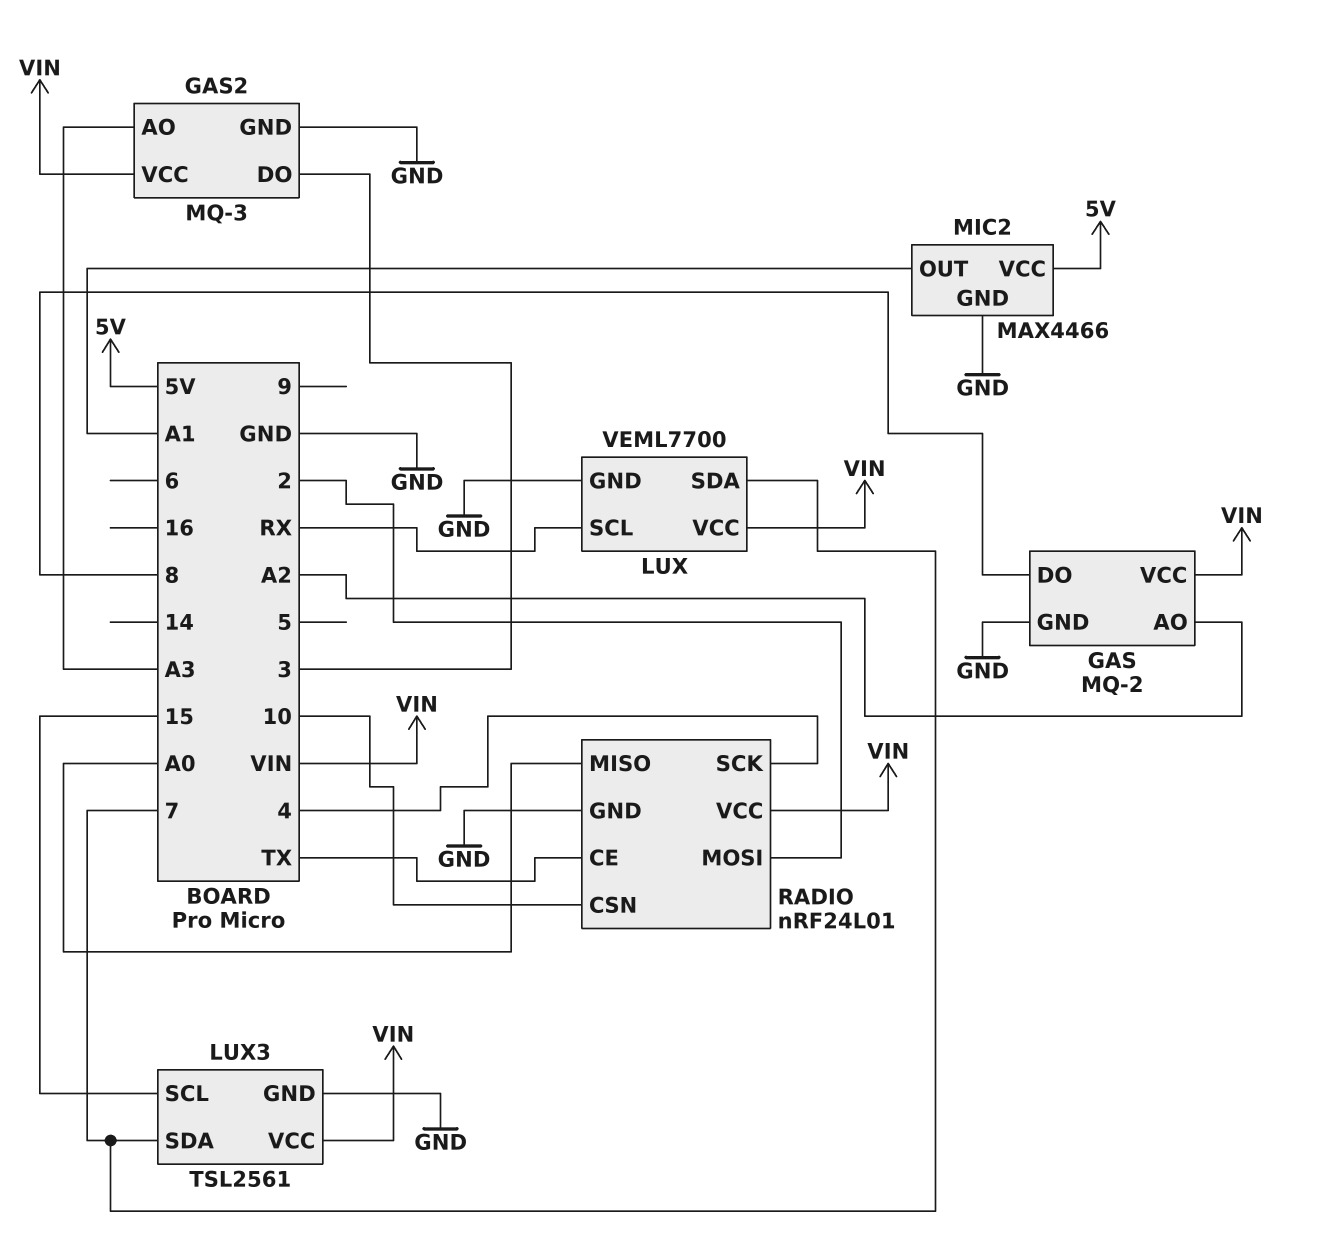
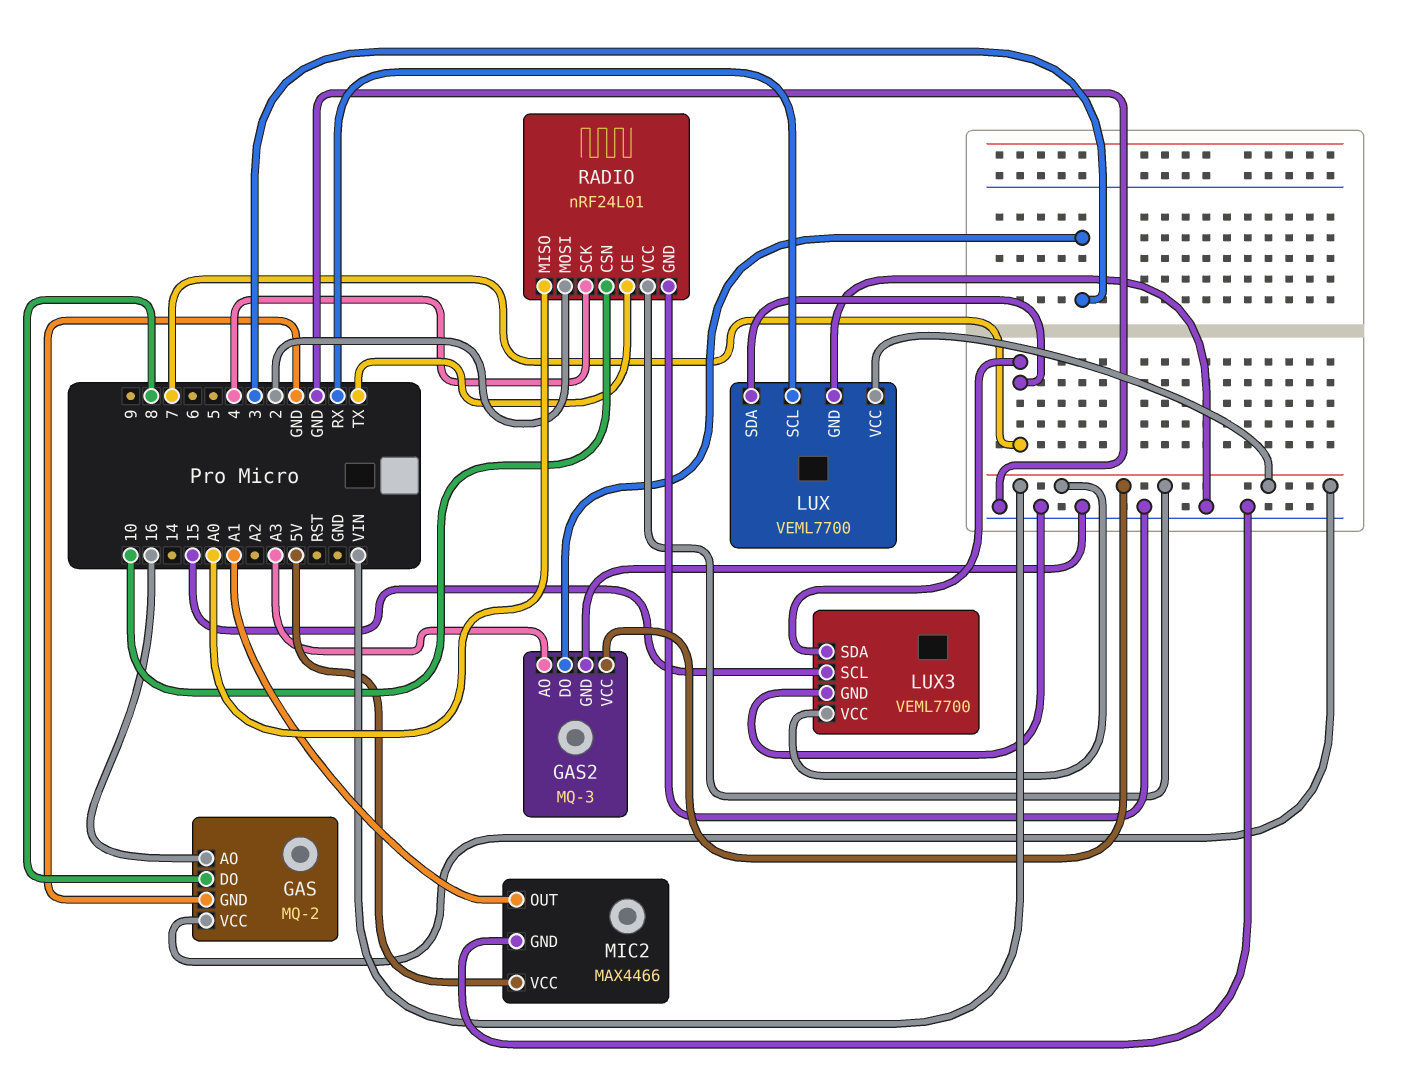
GAS pin AO: A2 -> 16
LUX3: TSL2561 -> VEML7700

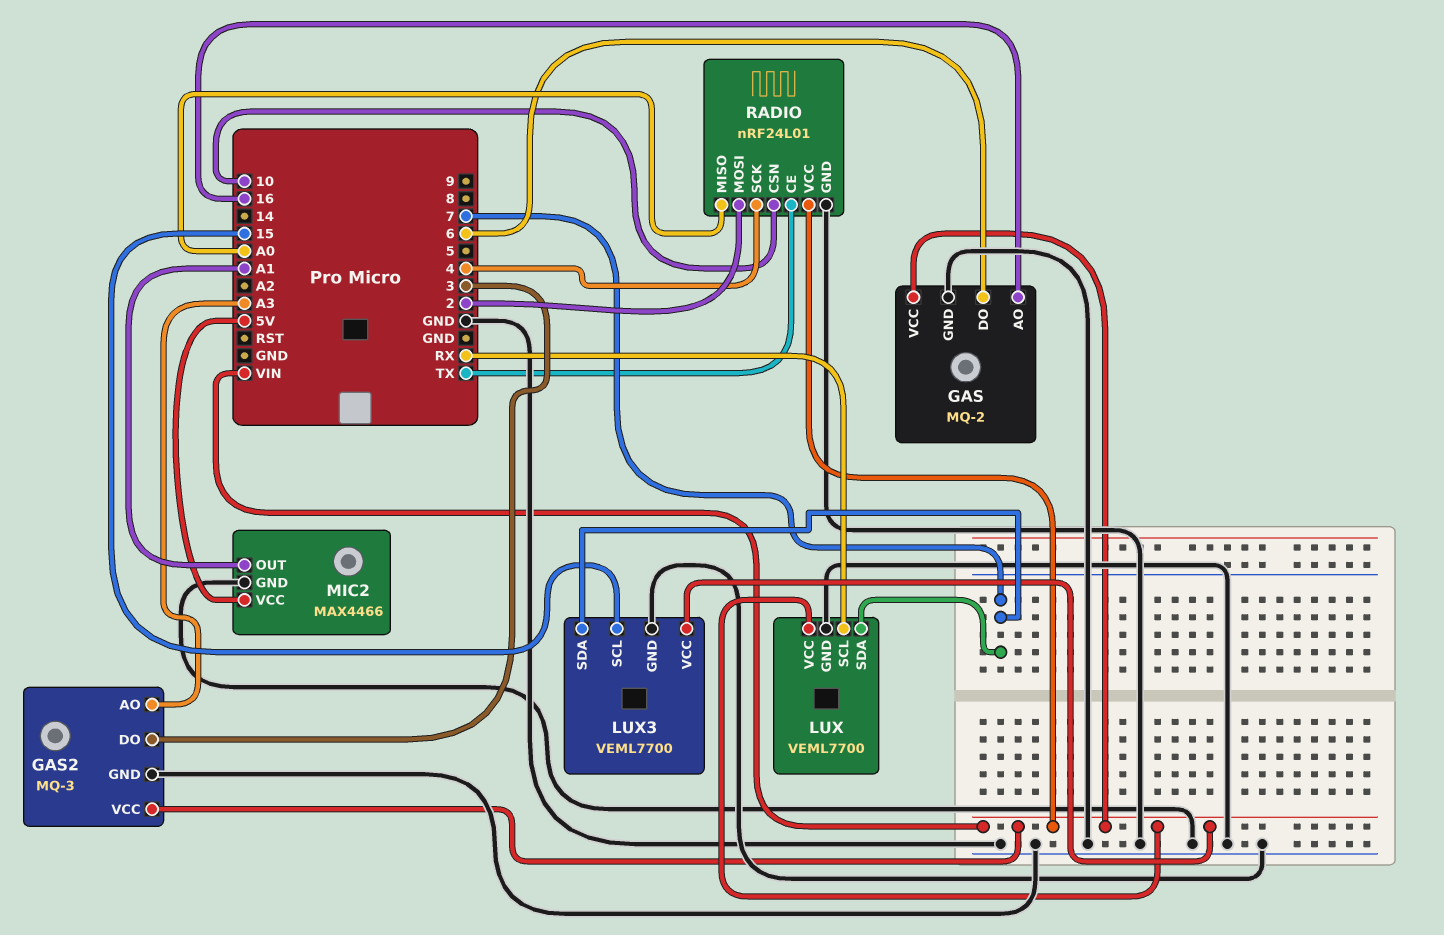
GAS pin DO: 8 -> 6

